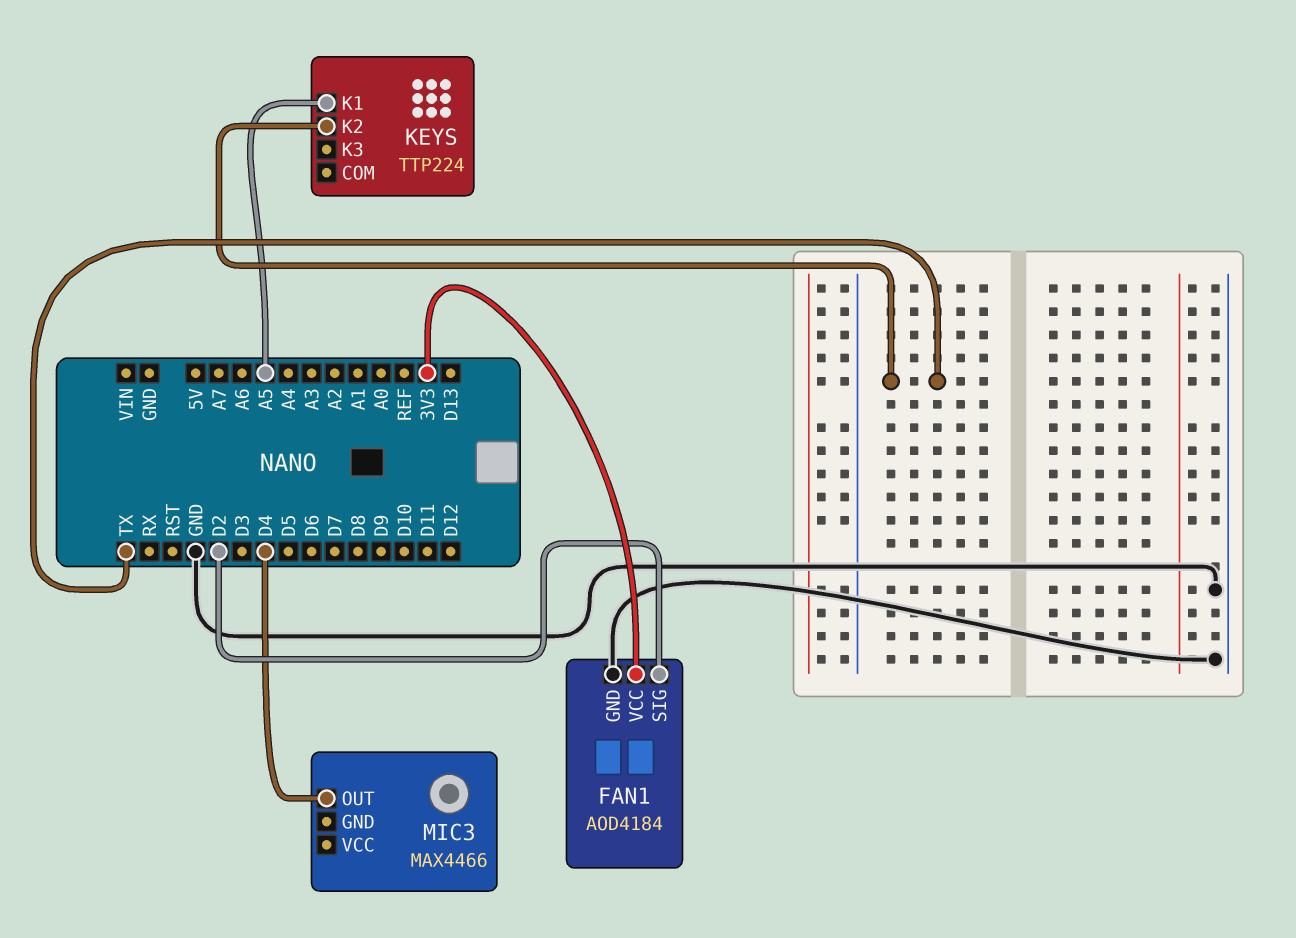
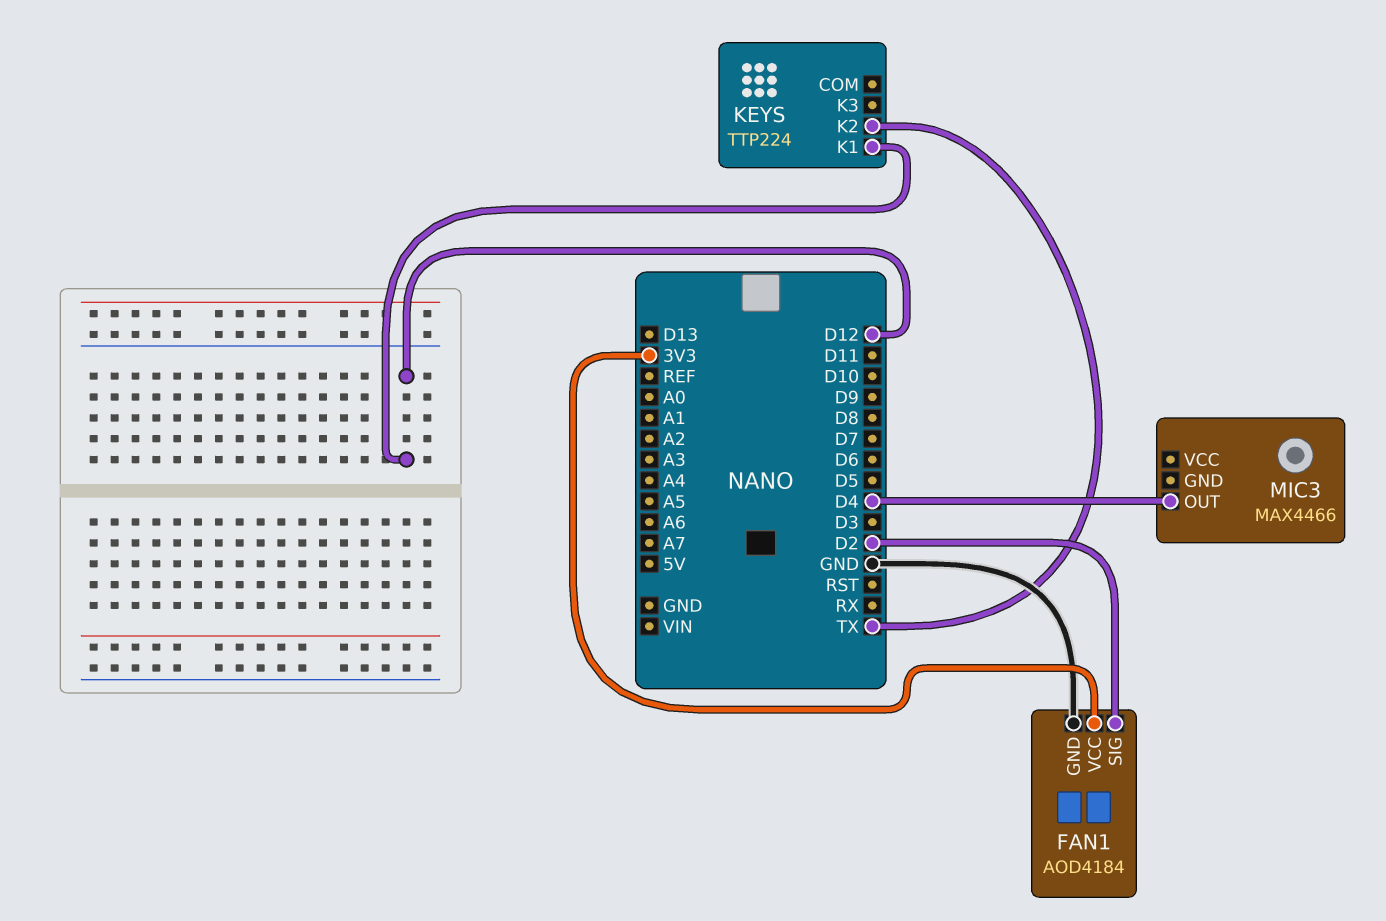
KEYS pin K1: A5 -> D12

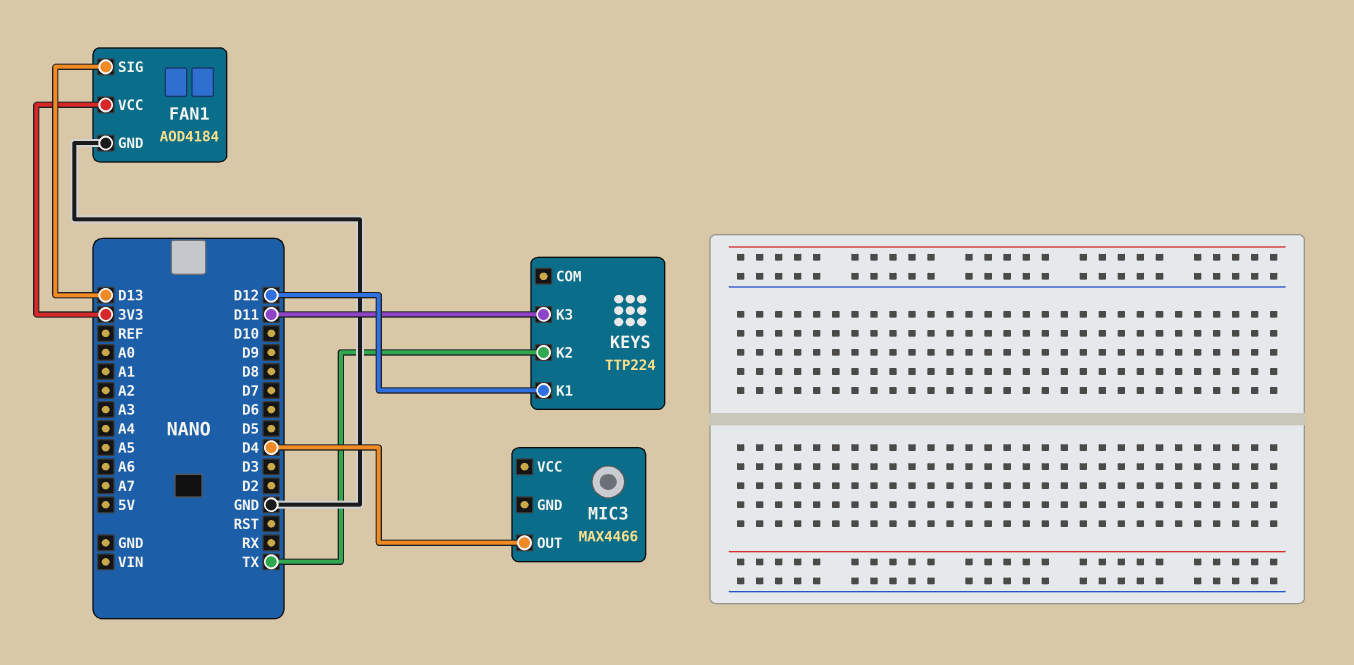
FAN1 pin SIG: D2 -> D13
KEYS pin K3: none -> D11

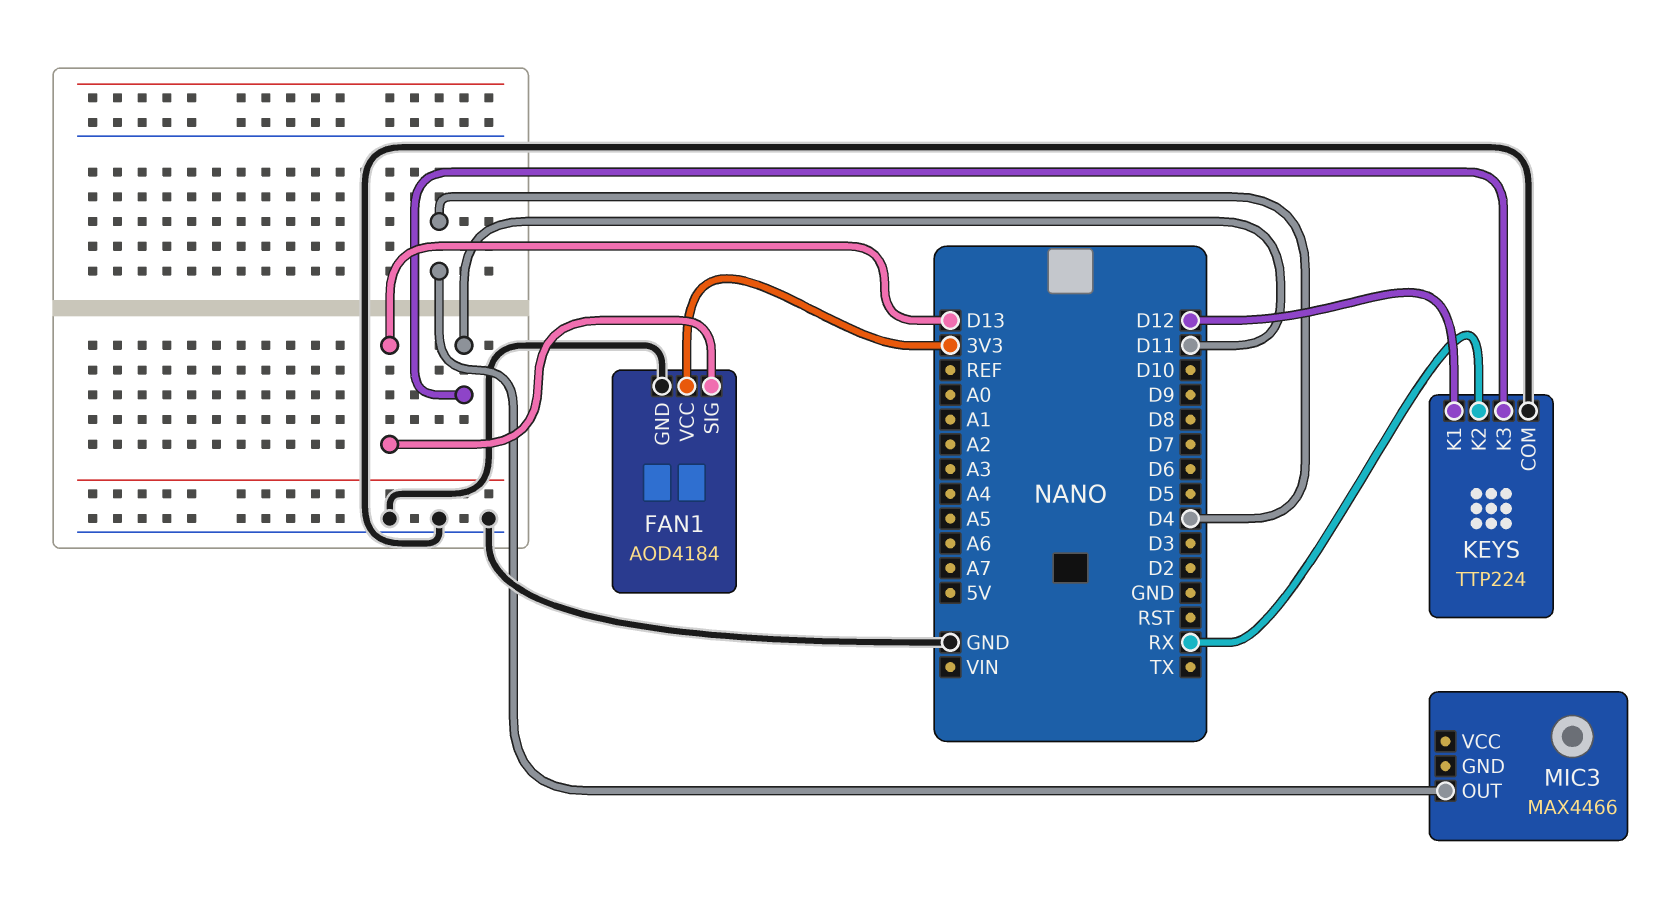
KEYS pin COM: none -> GND
KEYS pin K2: TX -> RX

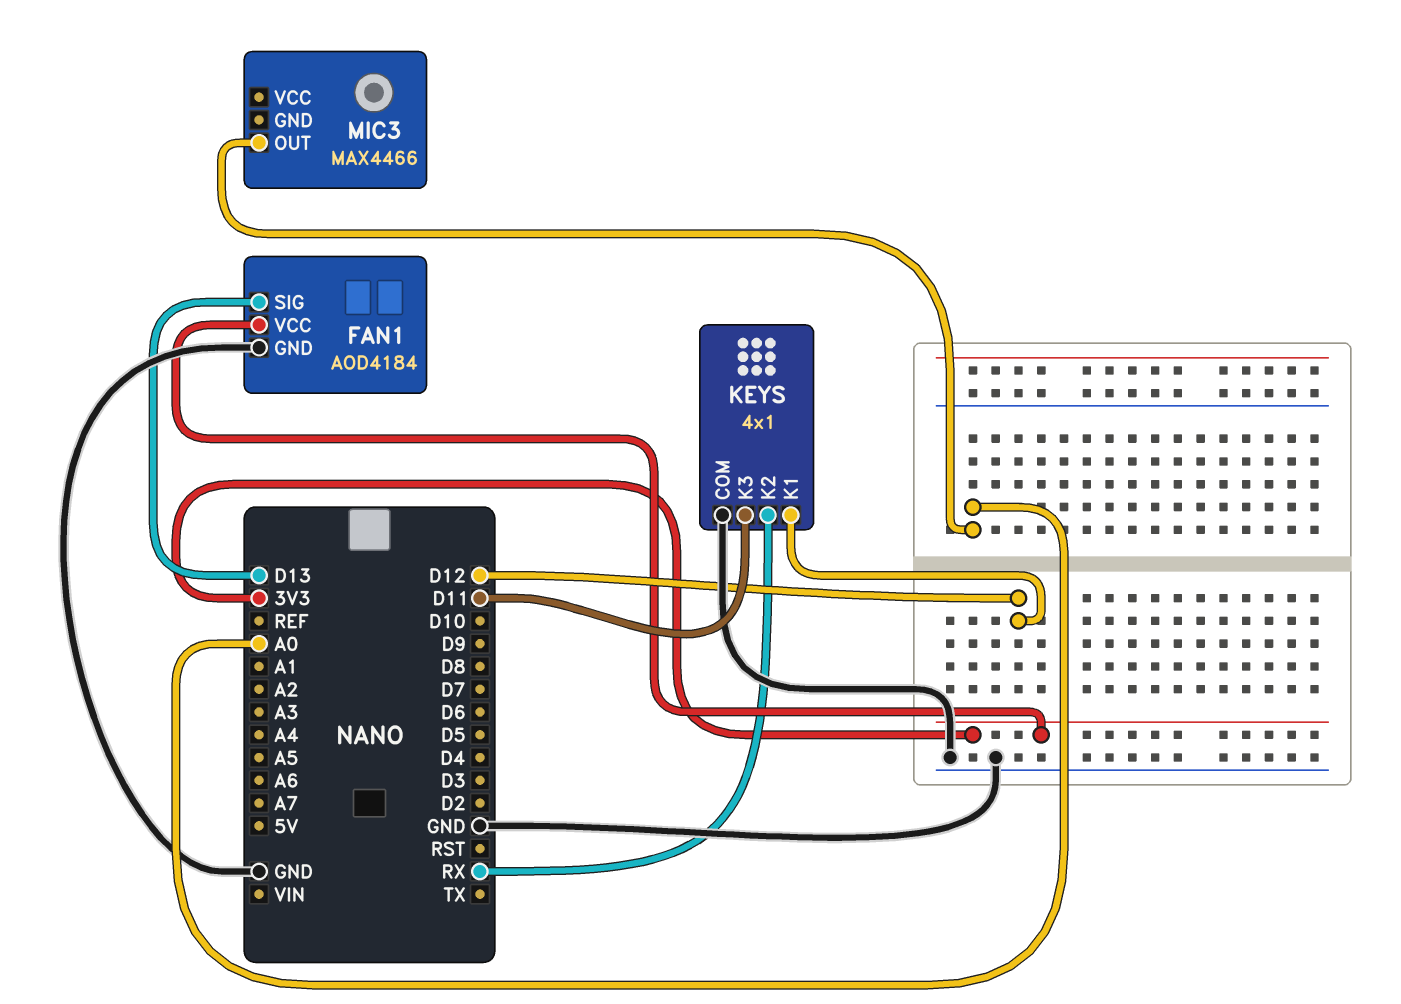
KEYS: TTP224 -> 4x1
MIC3 pin OUT: D4 -> A0

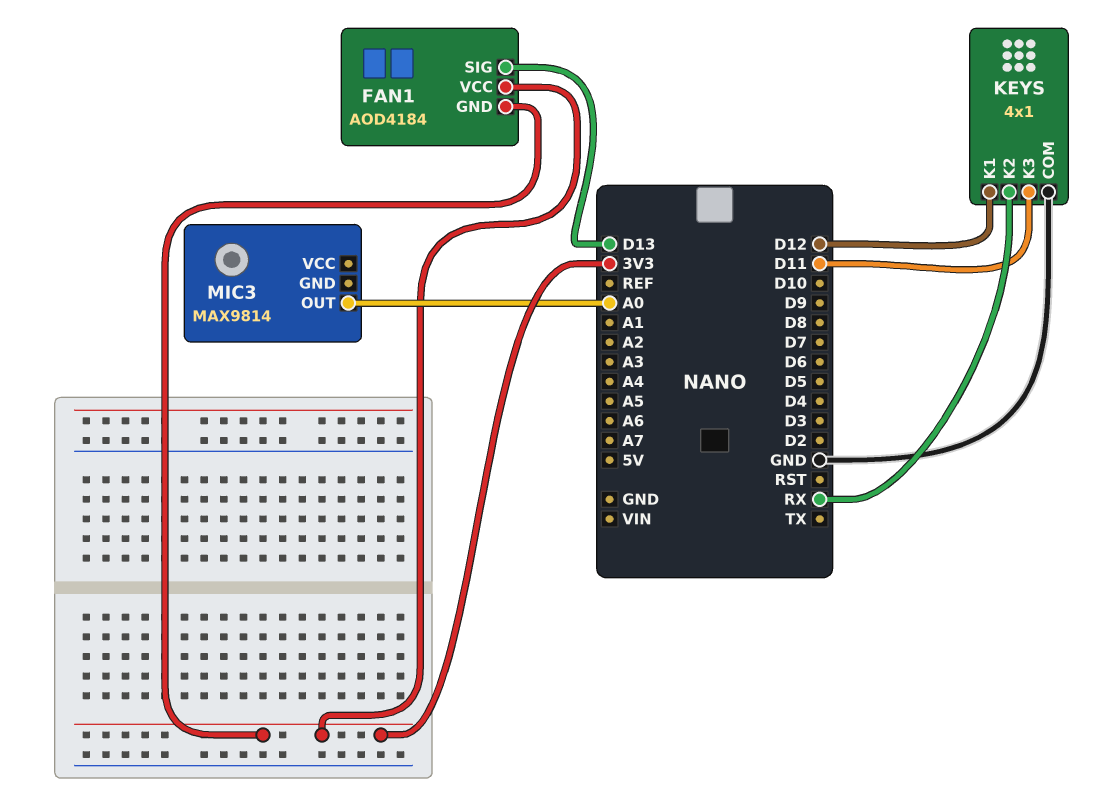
FAN1 pin GND: GND -> 3V3
MIC3: MAX4466 -> MAX9814

